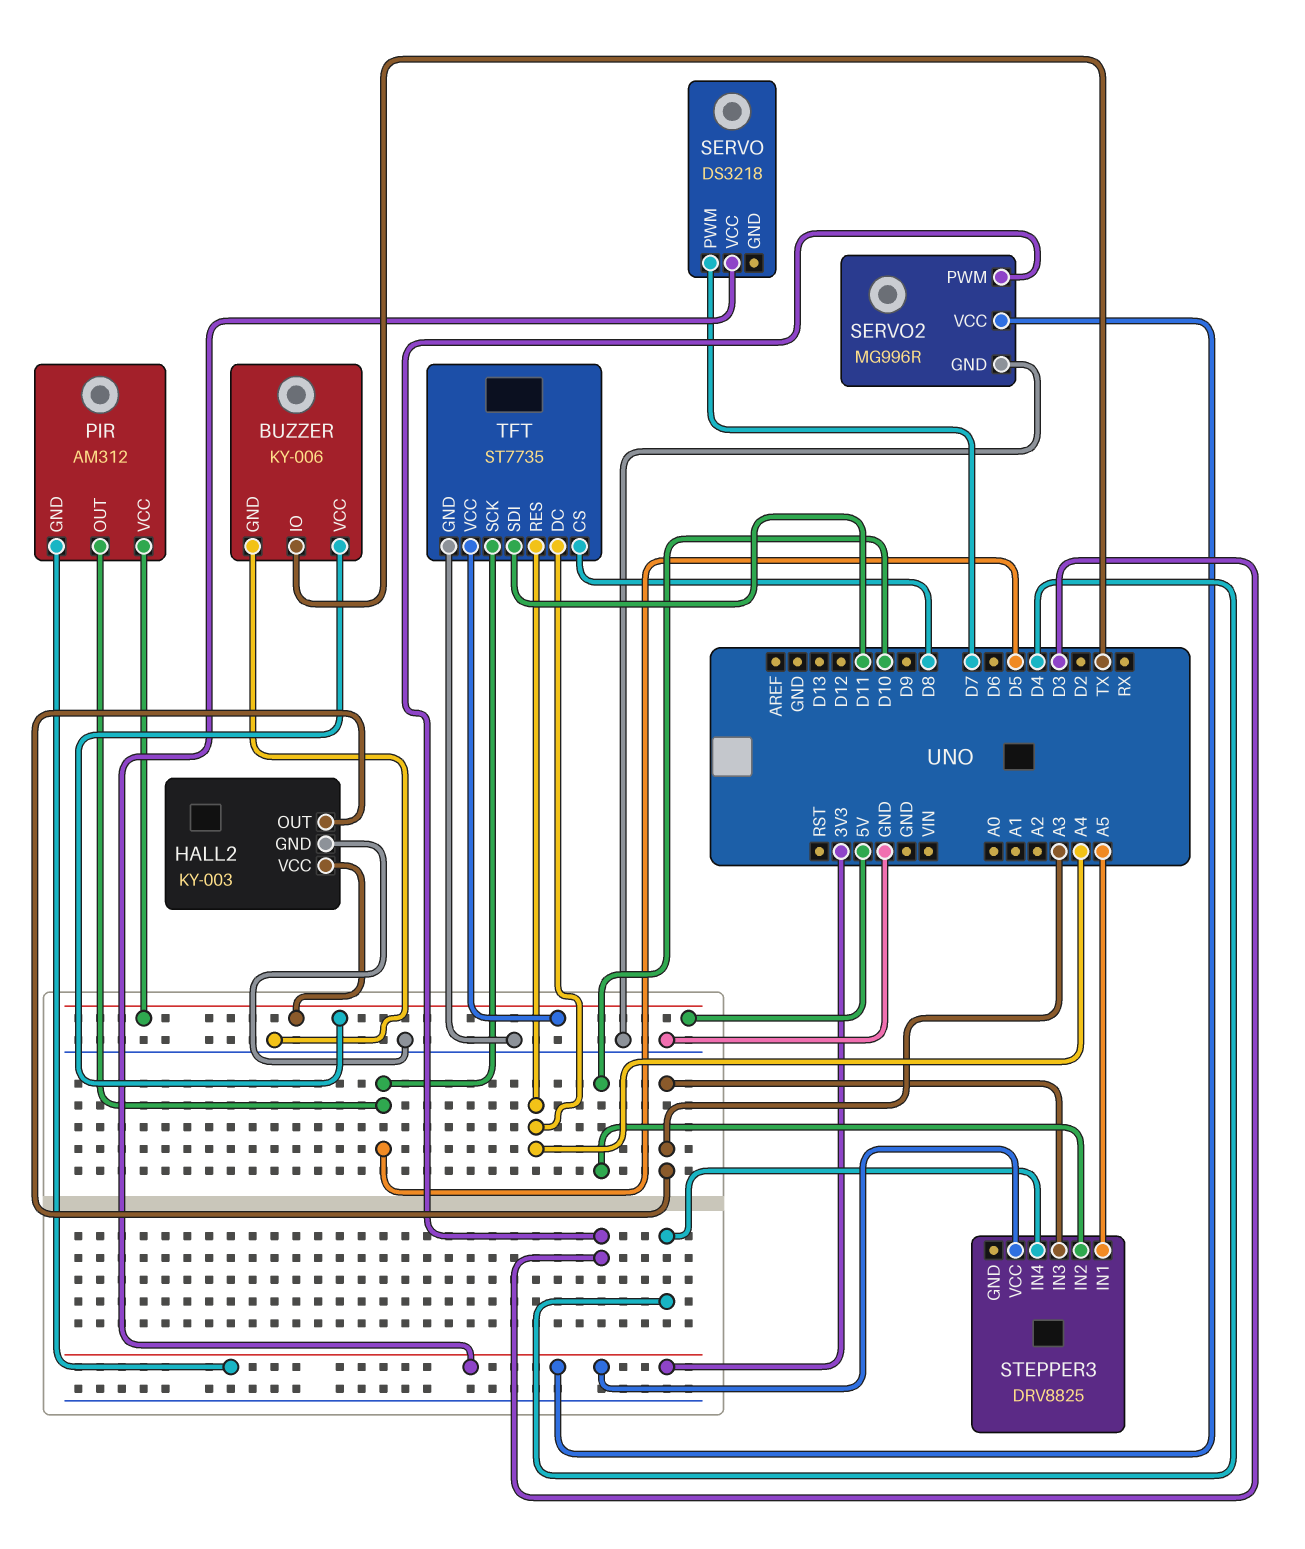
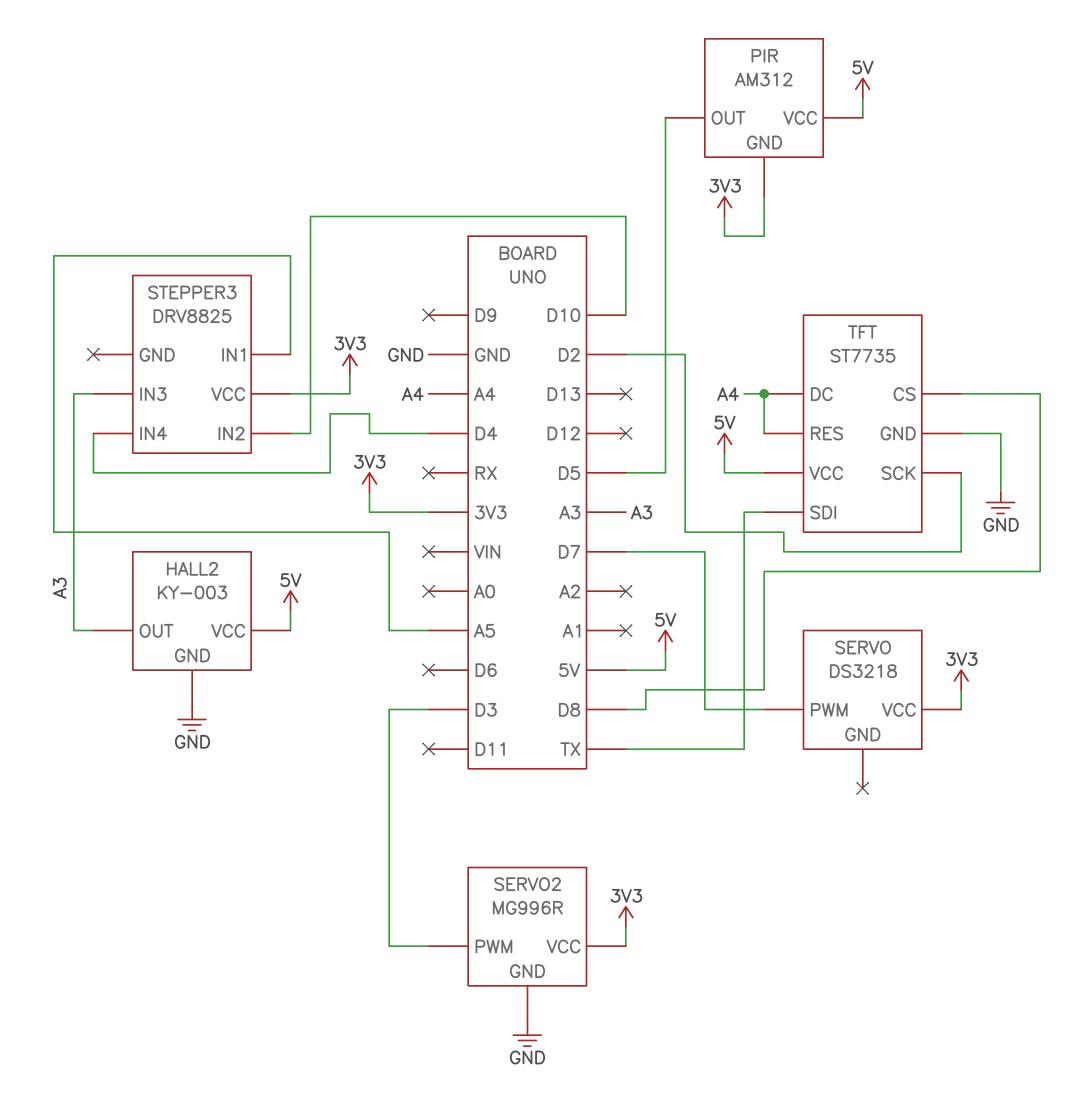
BUZZER: KY-006 -> none
BUZZER pin GND: GND -> none
BUZZER pin IO: TX -> none
BUZZER pin VCC: 5V -> none
TFT pin SCK: D5 -> D2
TFT pin SDI: D11 -> TX

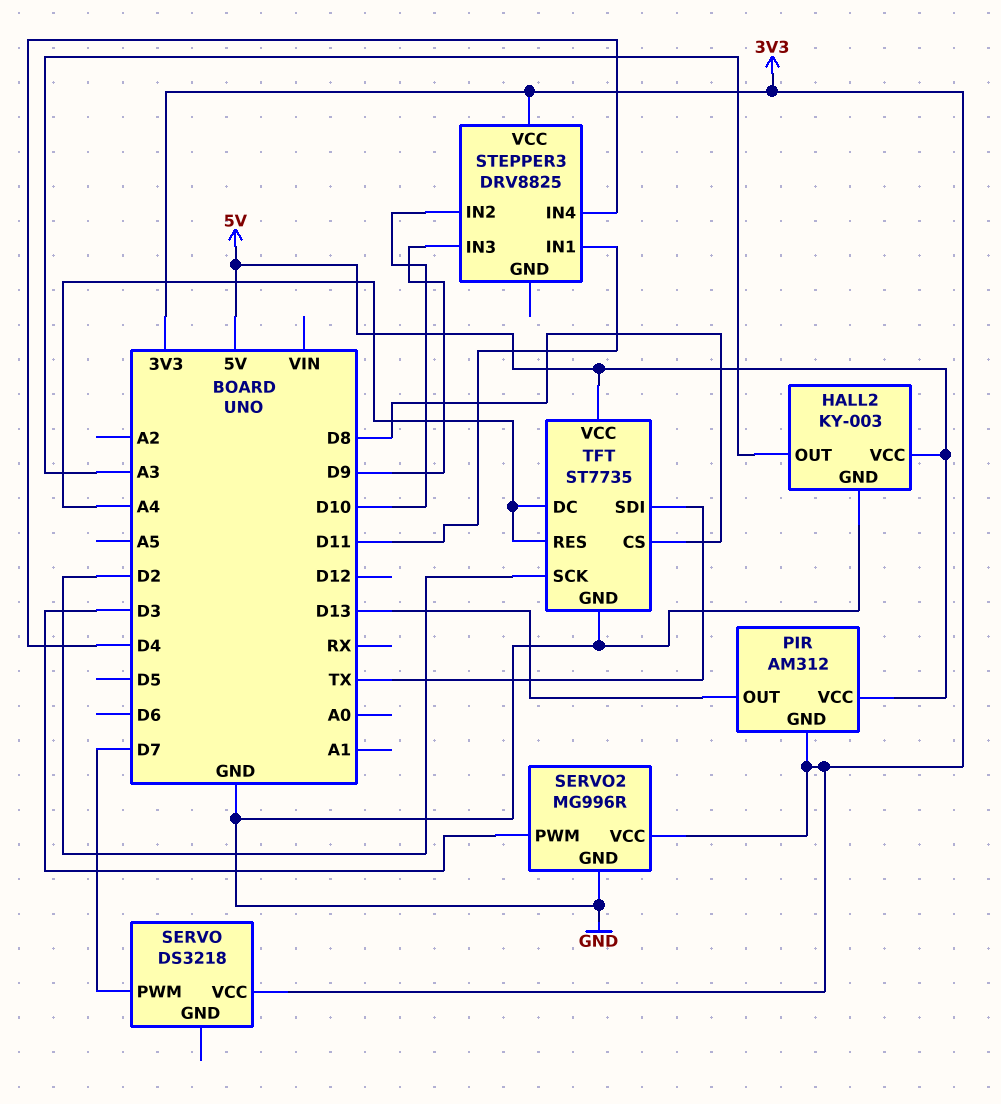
PIR pin OUT: D5 -> D13
STEPPER3 pin IN1: A5 -> D11
STEPPER3 pin IN3: A3 -> D9

